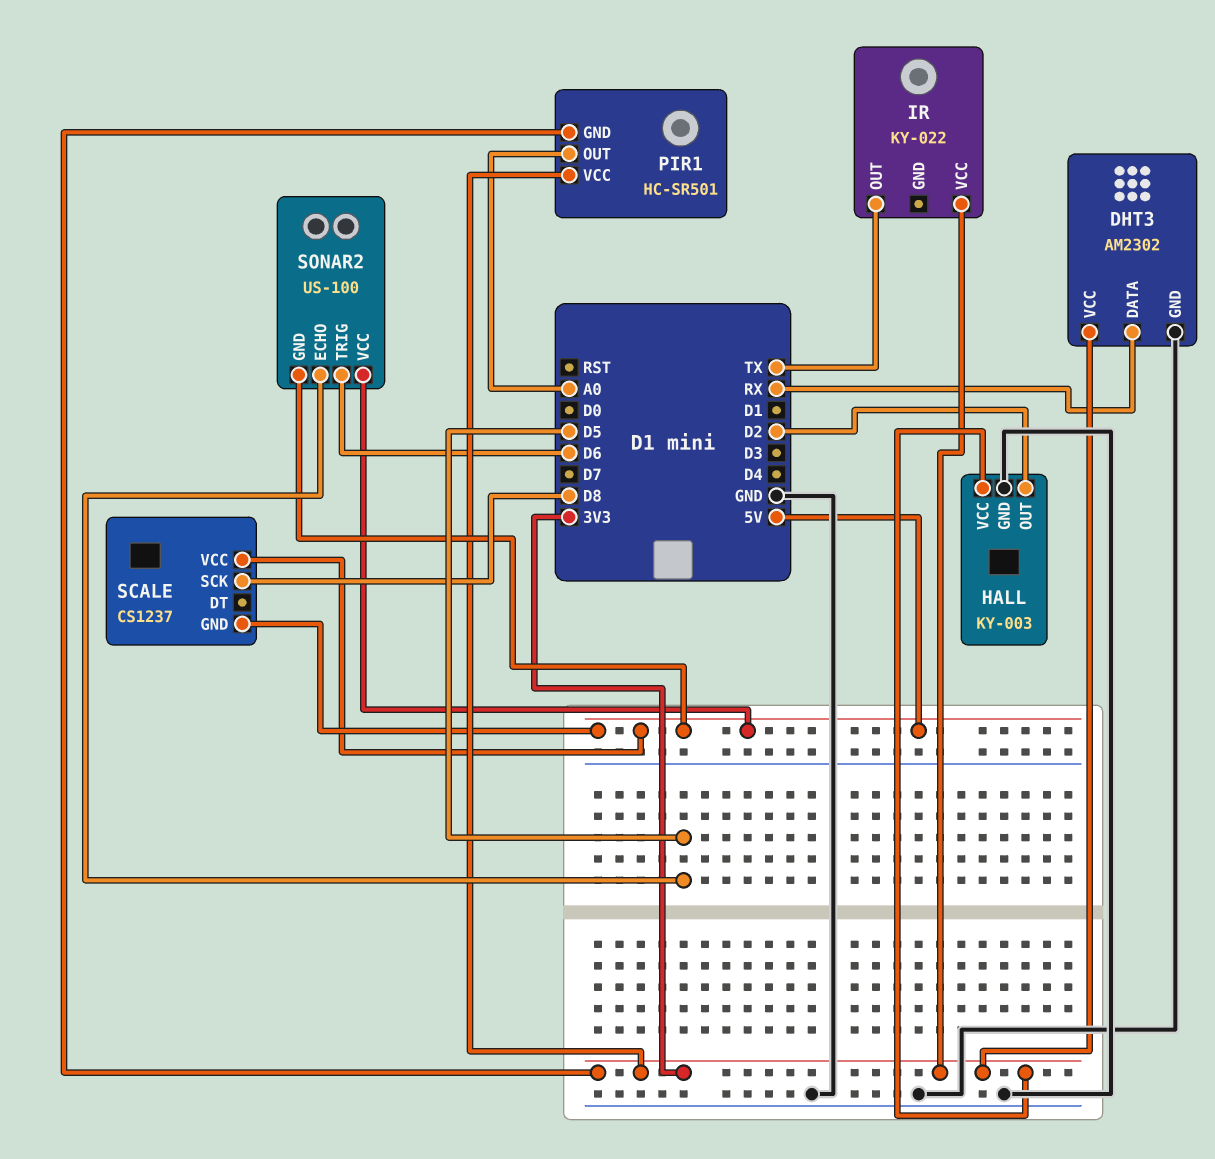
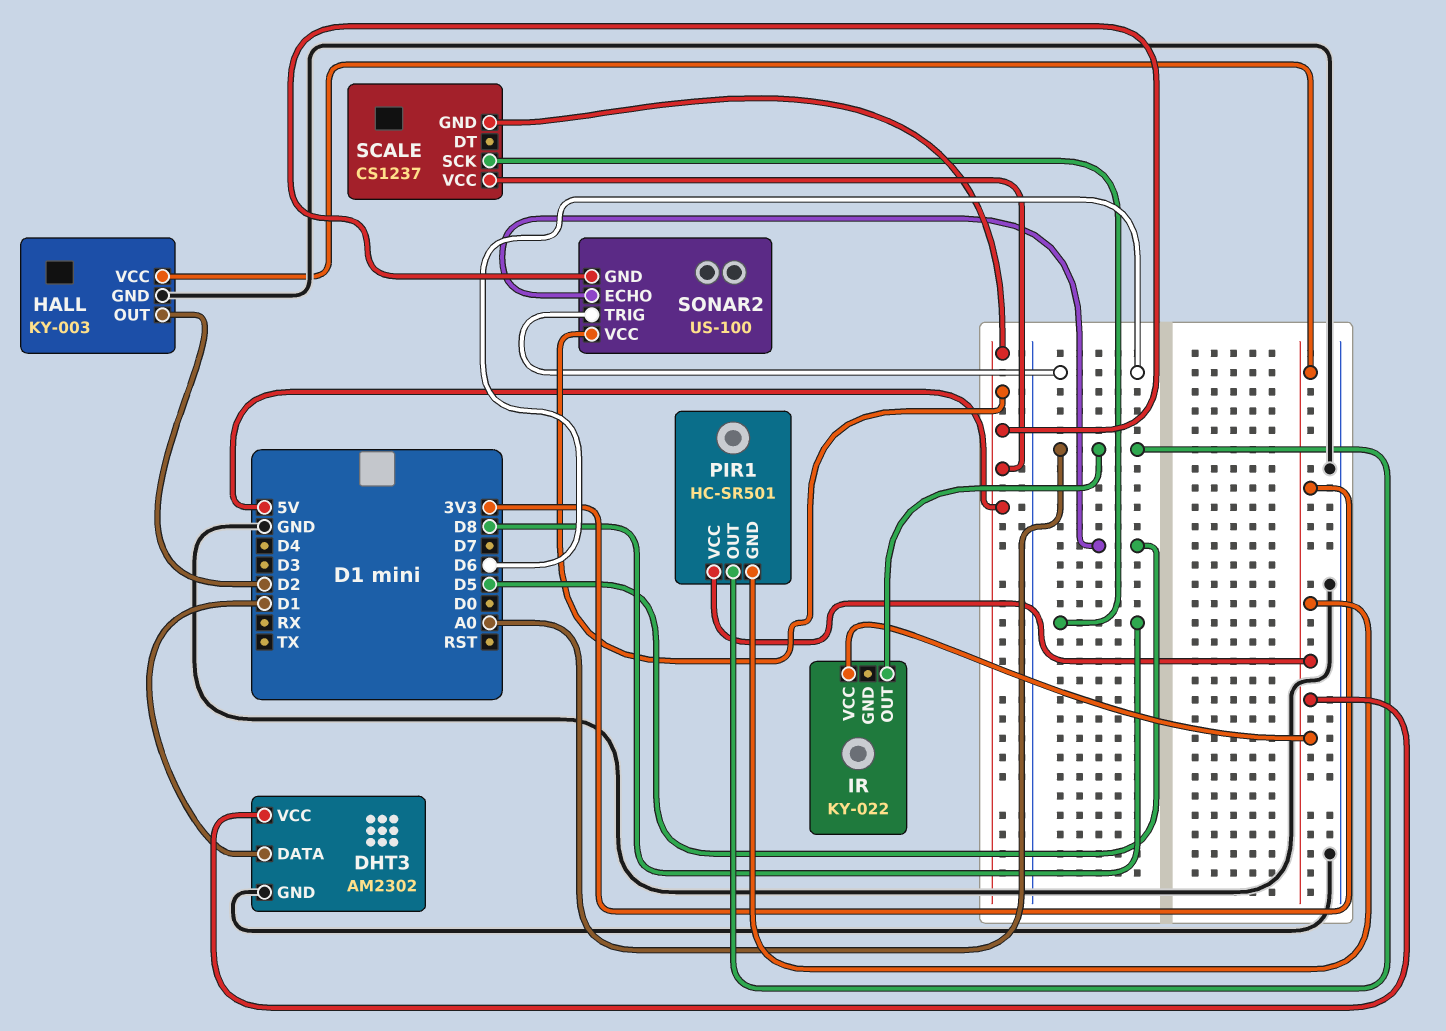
DHT3 pin DATA: RX -> D1
IR pin OUT: TX -> A0

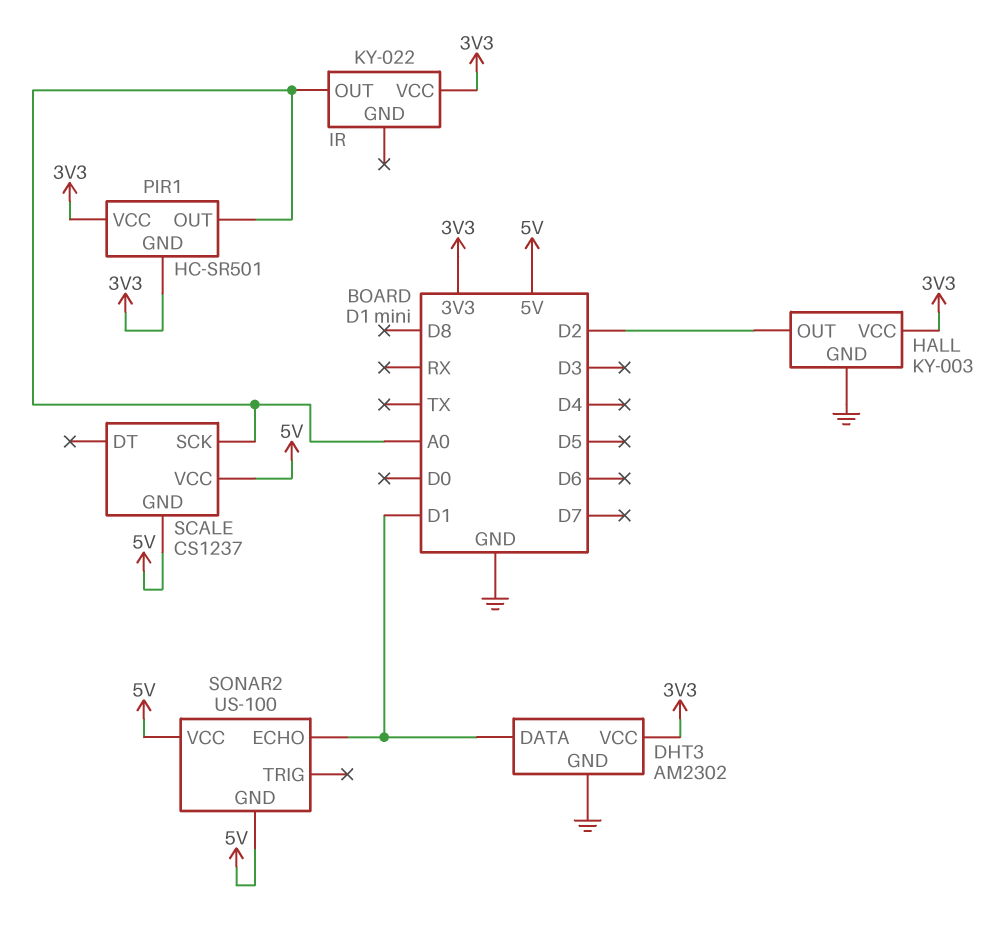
SCALE pin SCK: D8 -> A0
SONAR2 pin ECHO: D5 -> D1
SONAR2 pin TRIG: D6 -> none

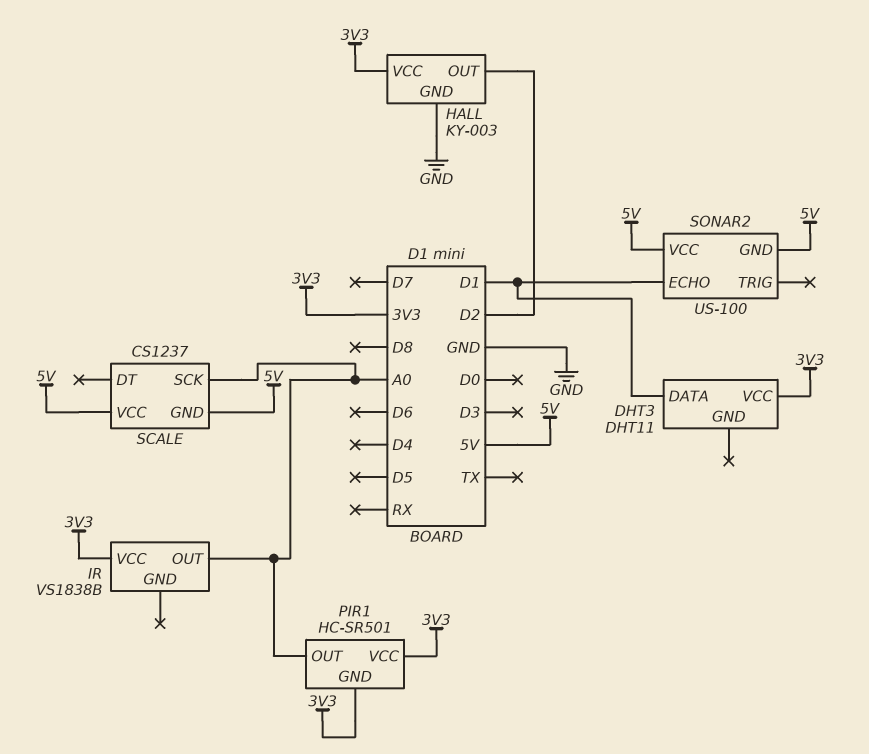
DHT3: AM2302 -> DHT11
DHT3 pin GND: GND -> none
IR: KY-022 -> VS1838B

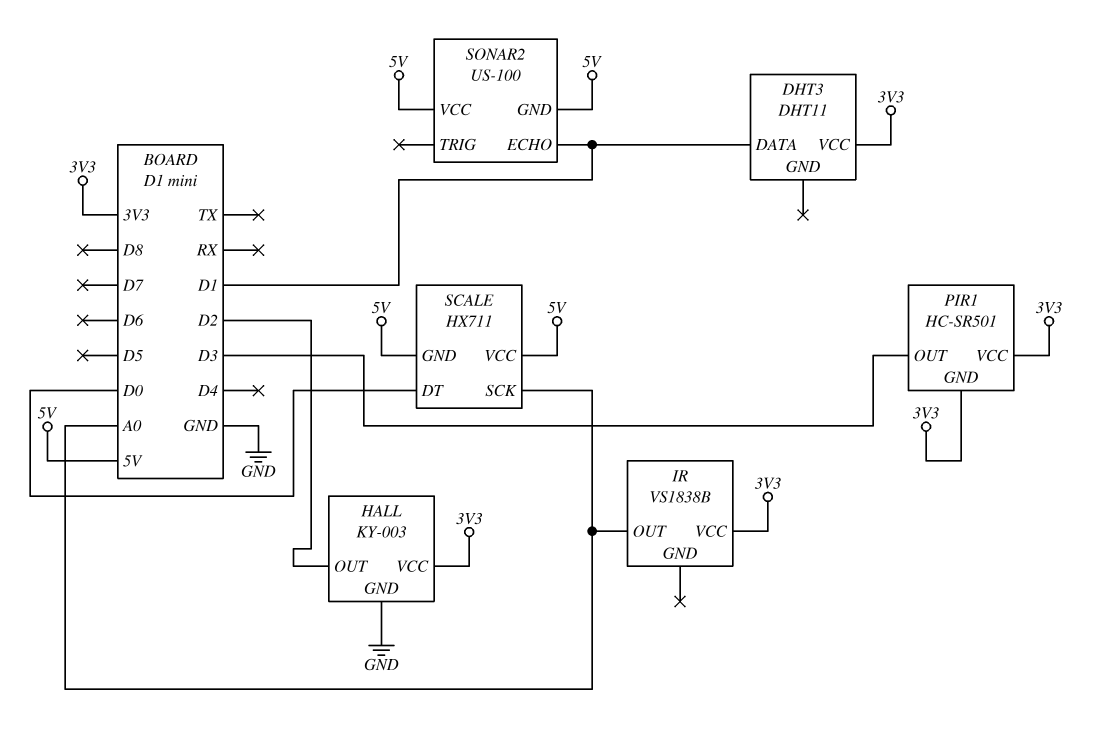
PIR1 pin OUT: A0 -> D3
SCALE: CS1237 -> HX711
SCALE pin DT: none -> D0

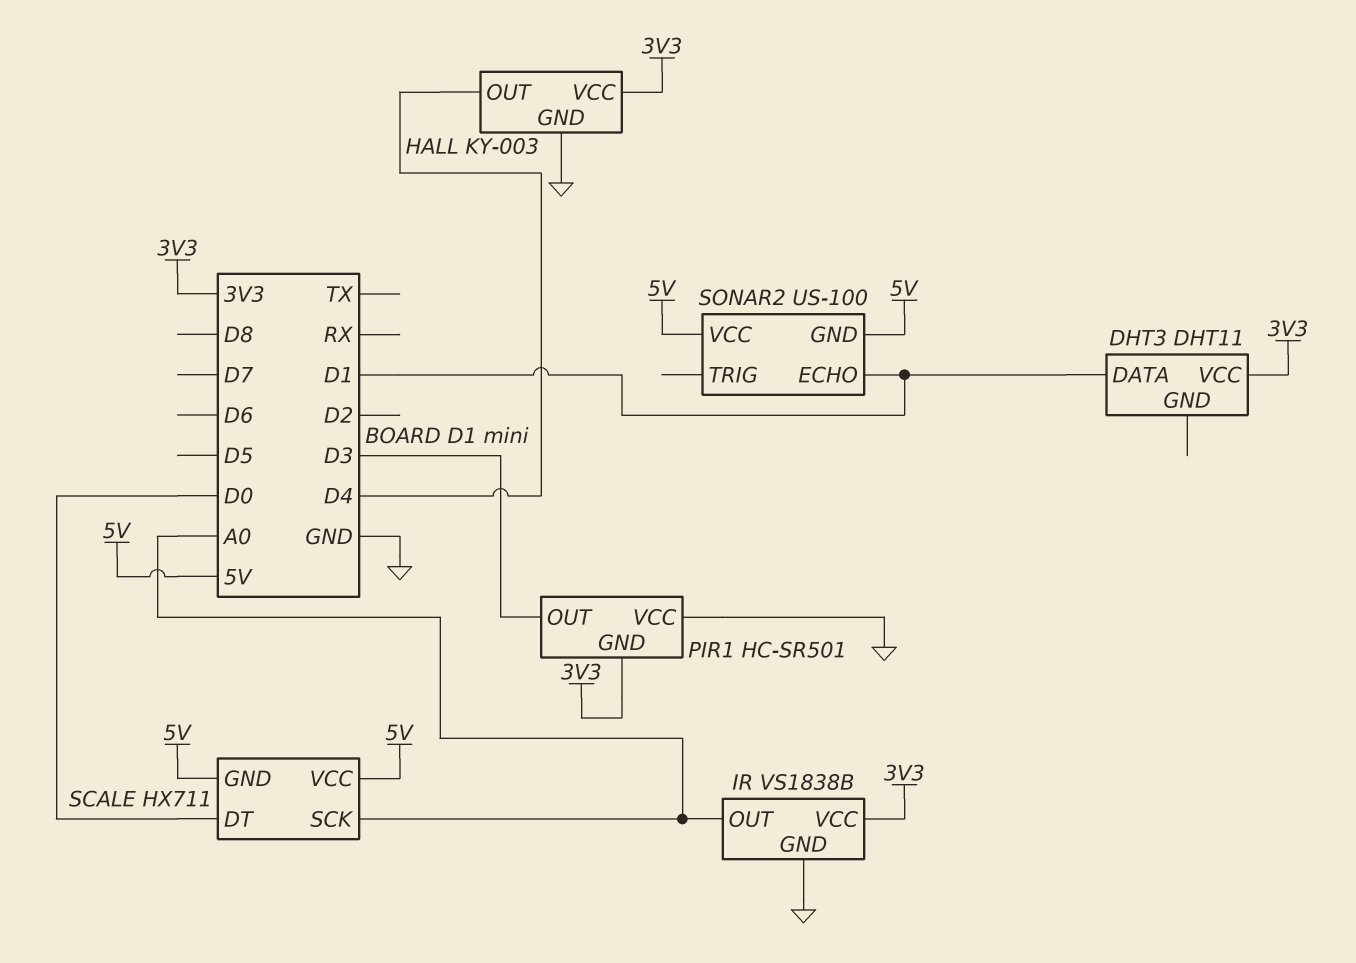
HALL pin OUT: D2 -> D4
IR pin GND: none -> GND
PIR1 pin VCC: 3V3 -> GND

